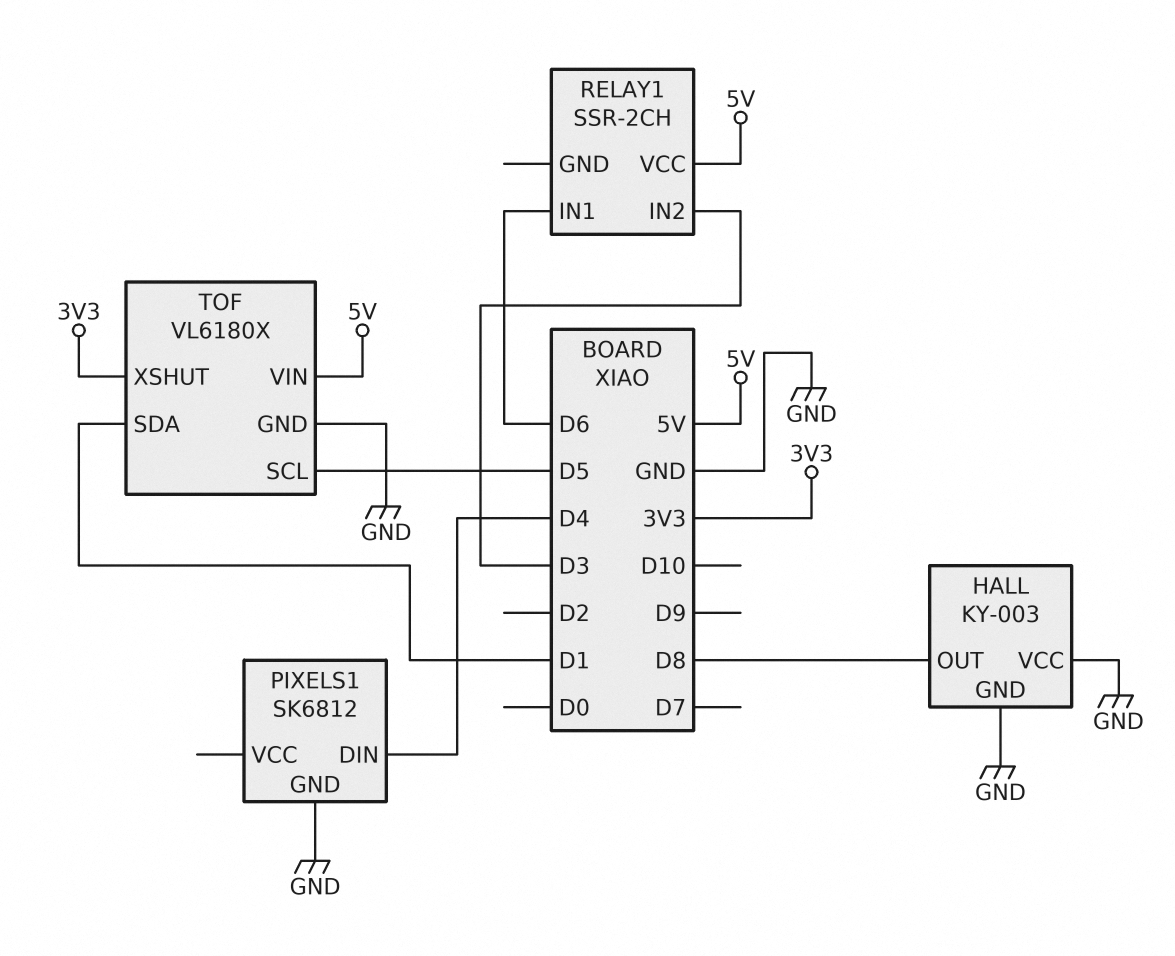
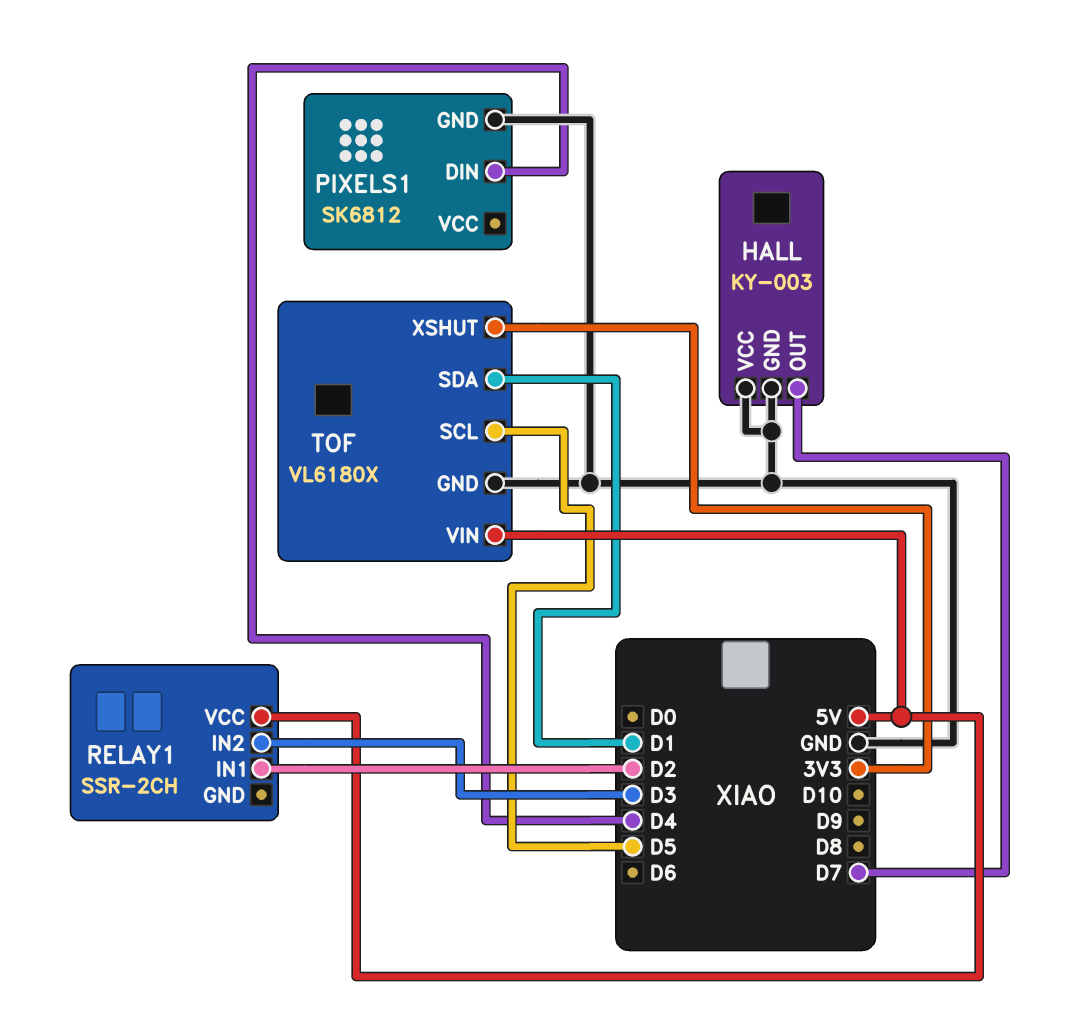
HALL pin OUT: D8 -> D7
RELAY1 pin IN1: D6 -> D2

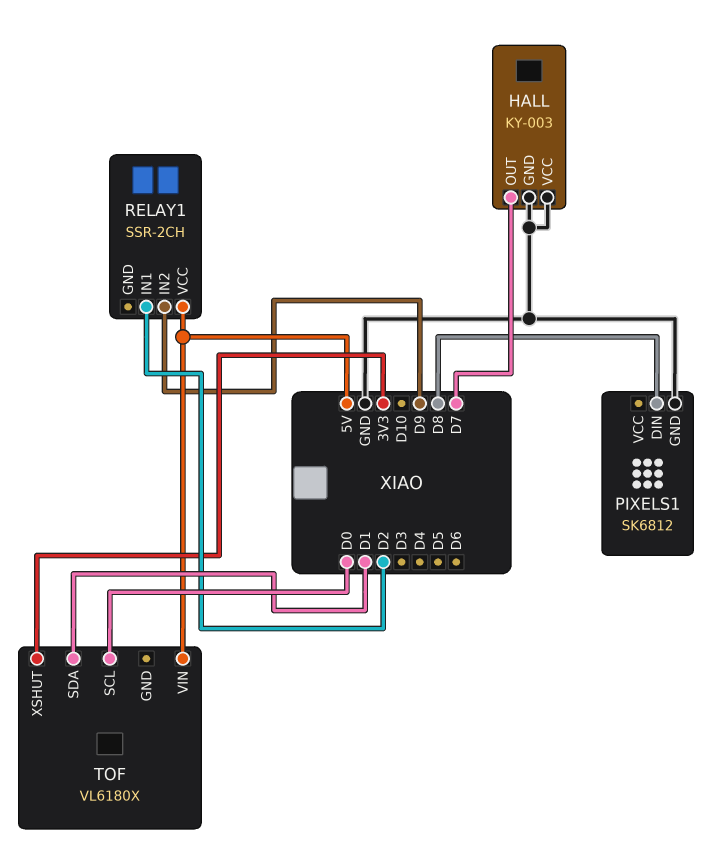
PIXELS1 pin DIN: D4 -> D8
RELAY1 pin IN2: D3 -> D9
TOF pin GND: GND -> none
TOF pin SCL: D5 -> D0

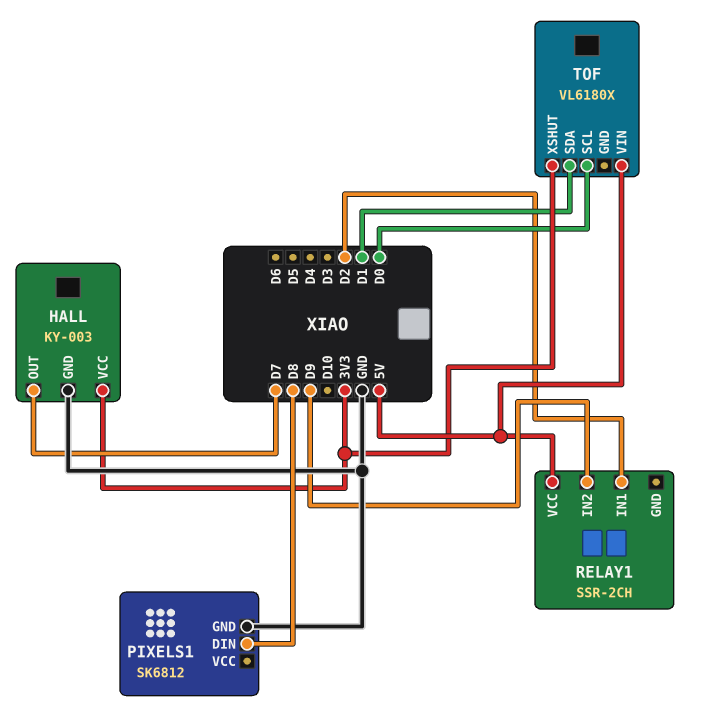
HALL pin VCC: GND -> 3V3

